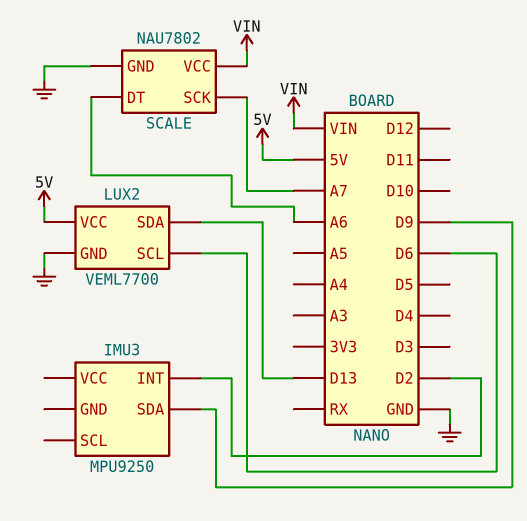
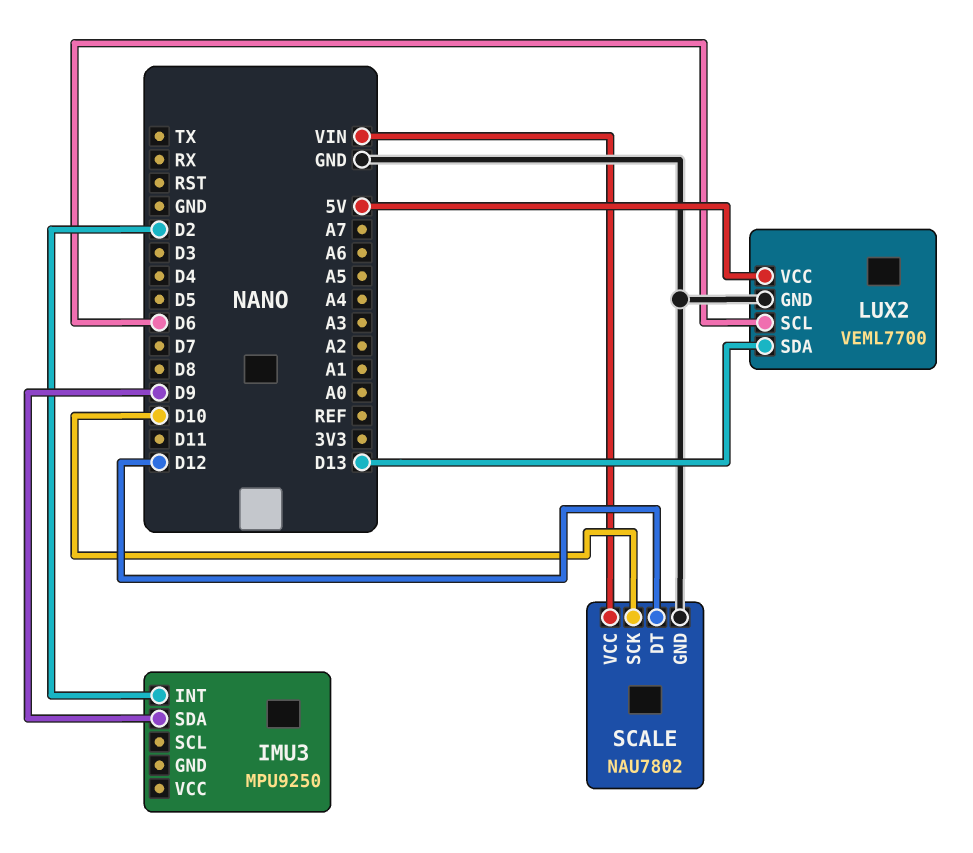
SCALE pin DT: A6 -> D12
SCALE pin SCK: A7 -> D10

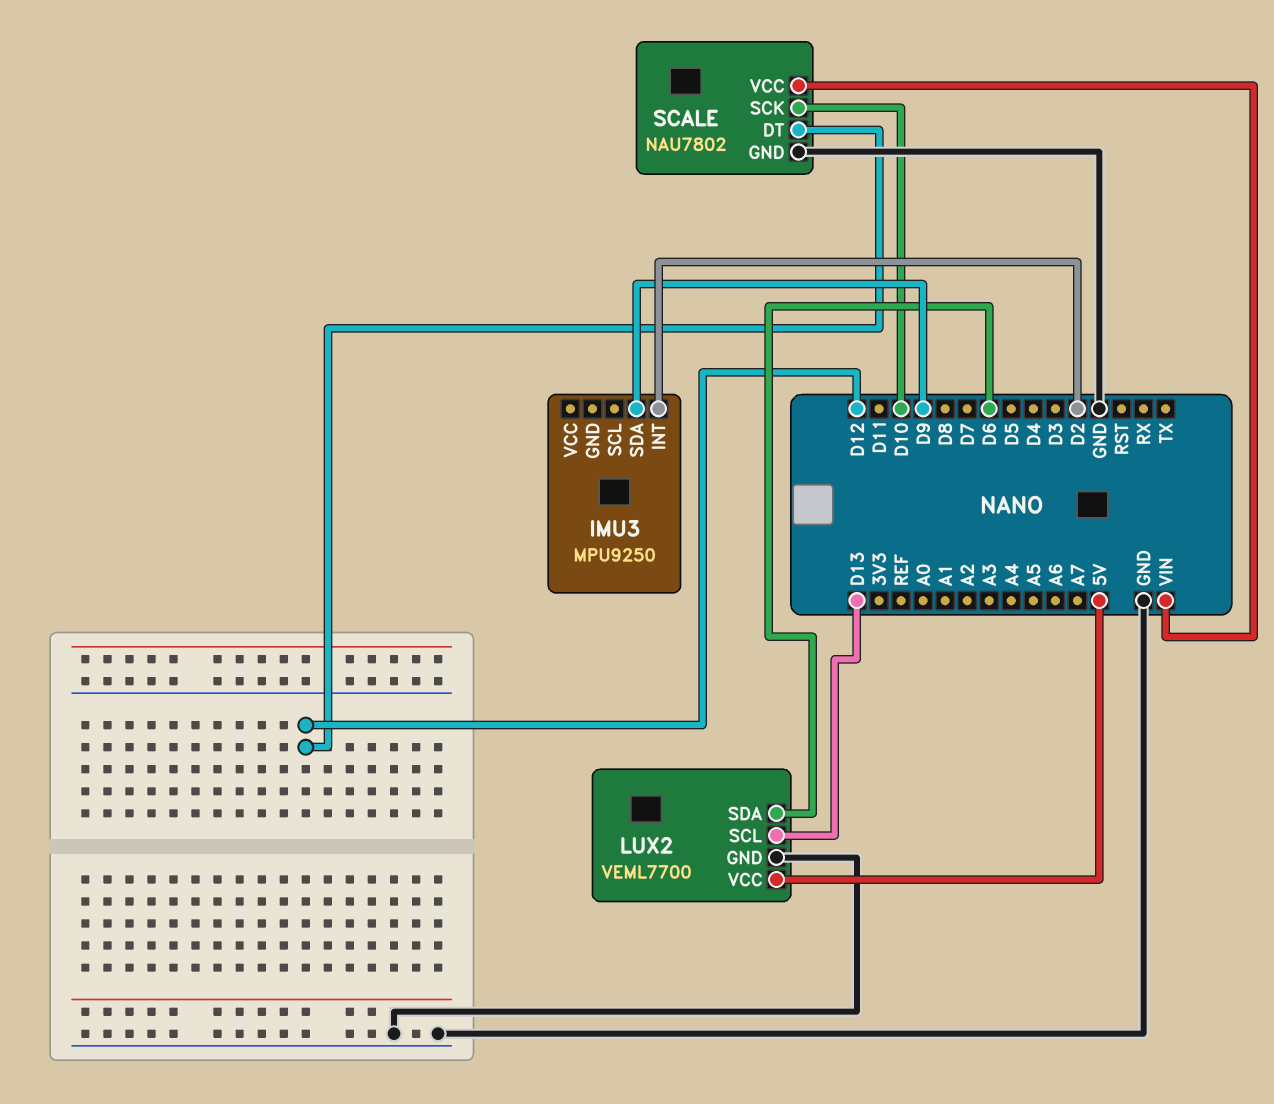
LUX2 pin SCL: D6 -> D13
LUX2 pin SDA: D13 -> D6

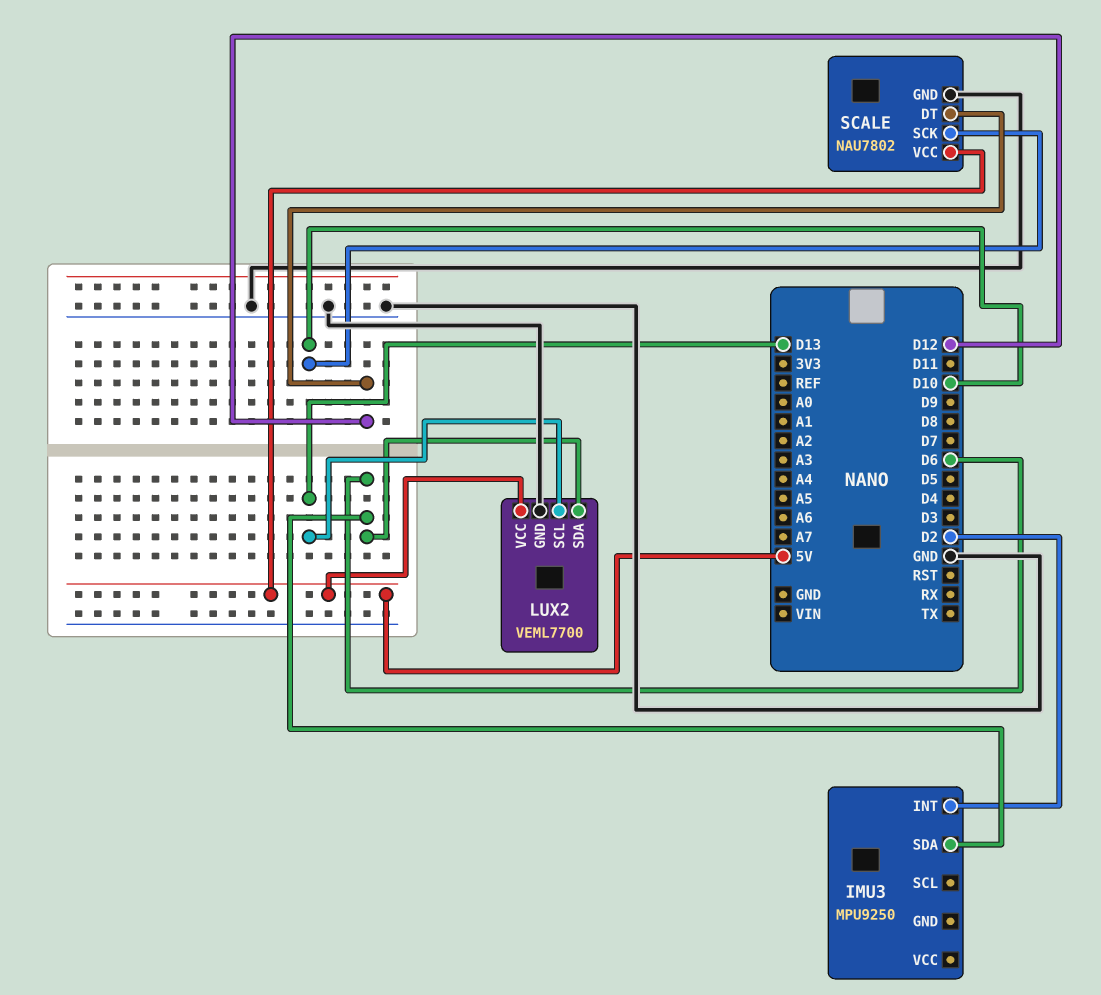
IMU3 pin SDA: D9 -> D6
SCALE pin VCC: VIN -> 5V

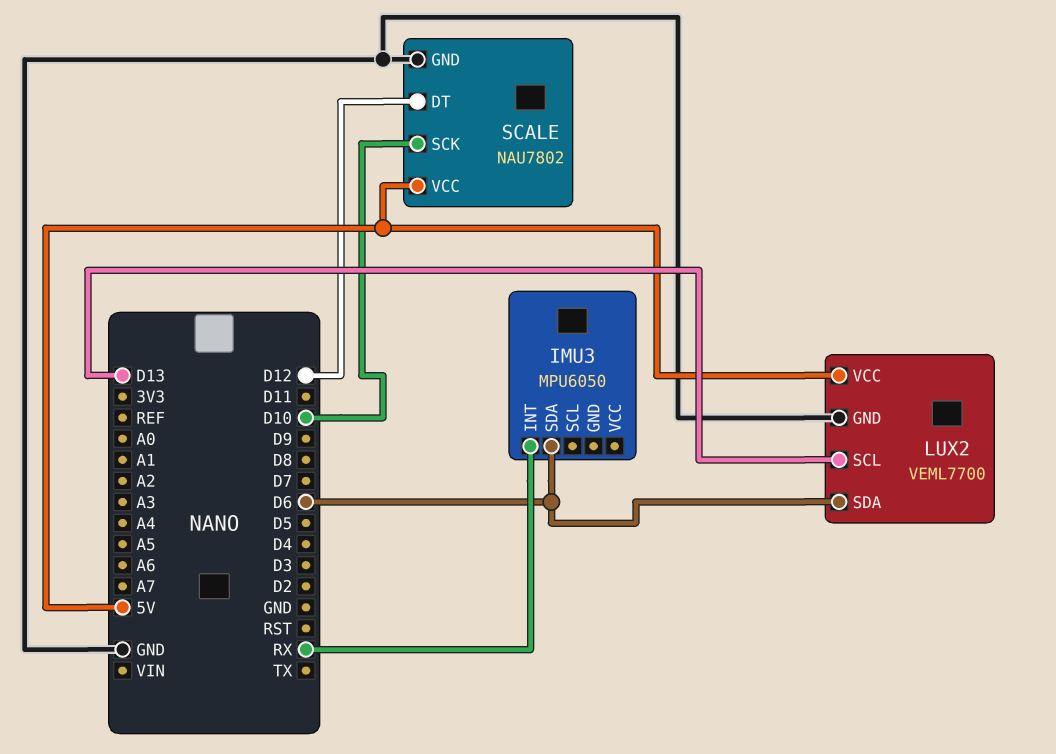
IMU3: MPU9250 -> MPU6050
IMU3 pin INT: D2 -> RX

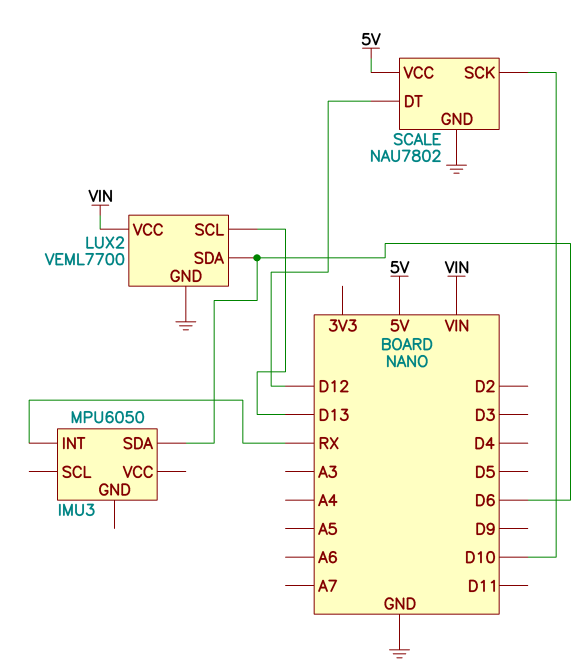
LUX2 pin VCC: 5V -> VIN

